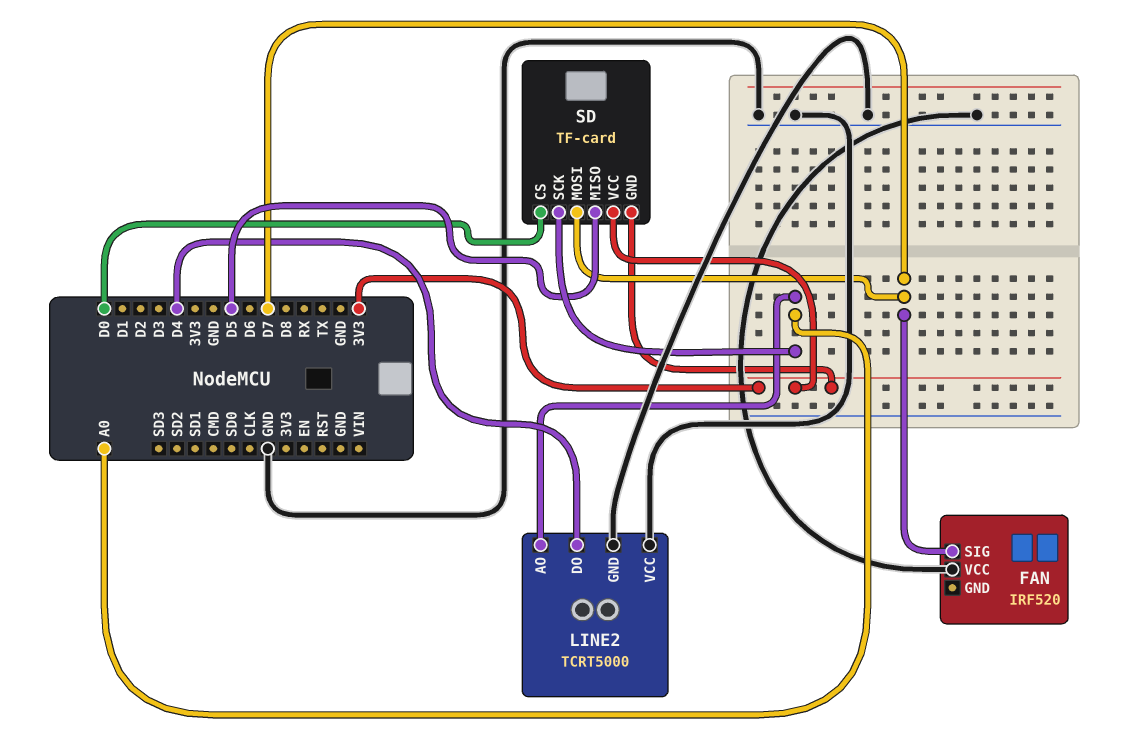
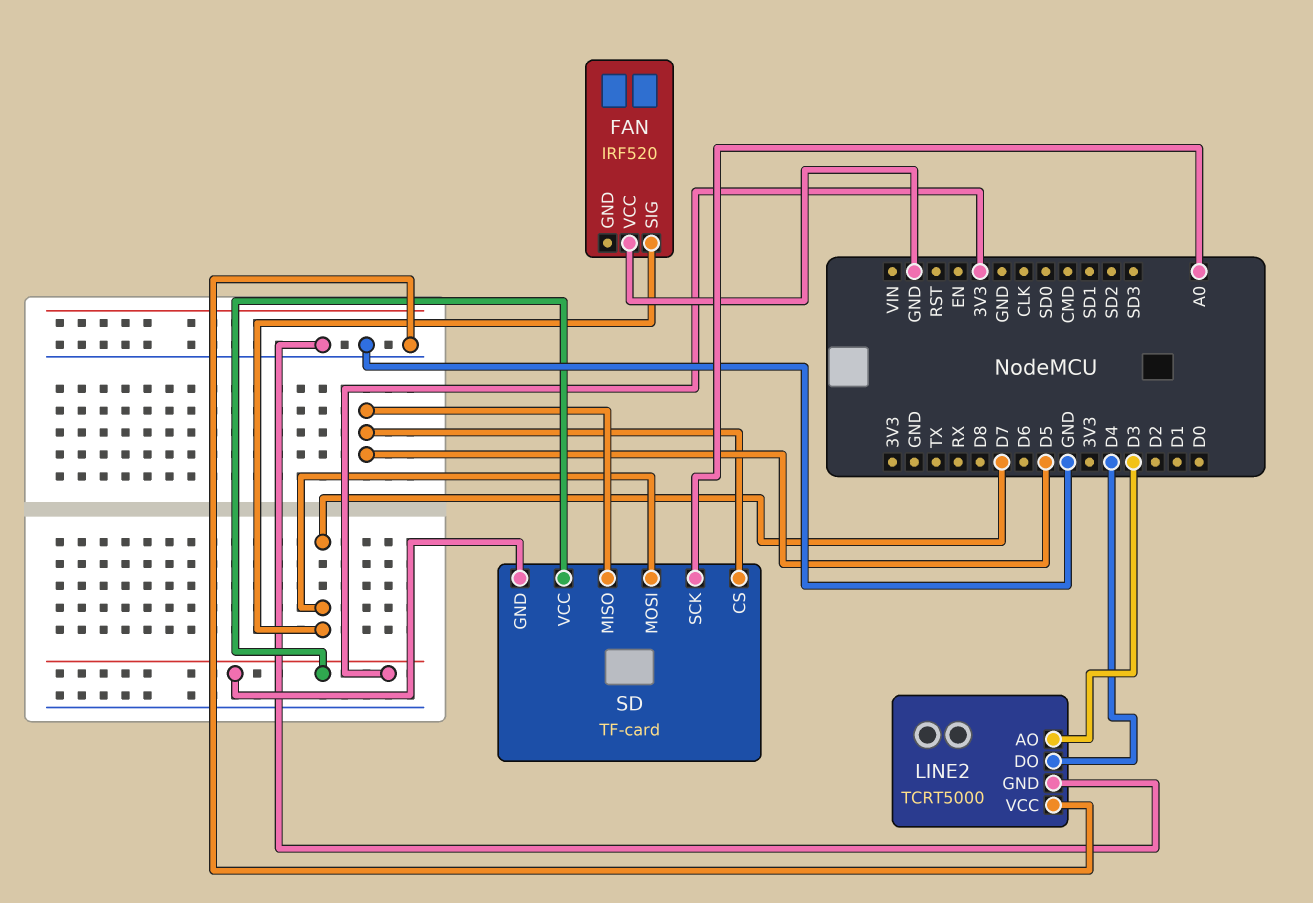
LINE2 pin AO: A0 -> D3
SD pin CS: D0 -> D5

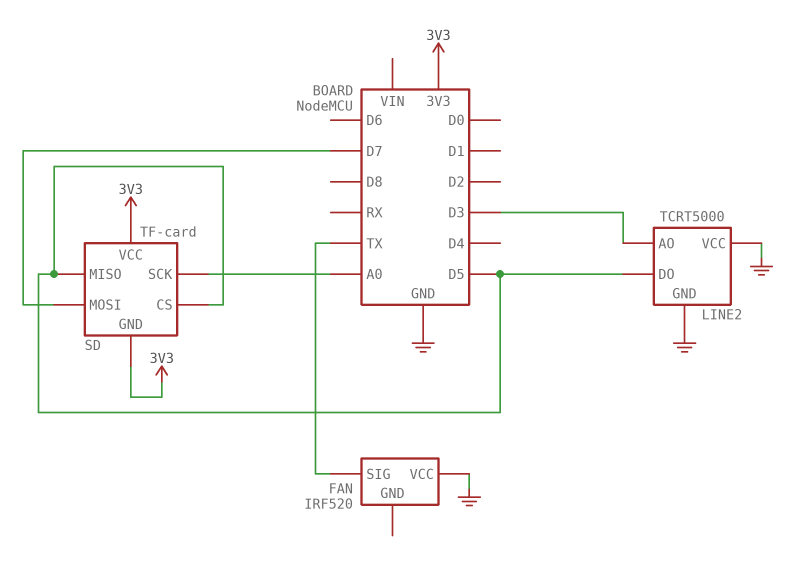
FAN pin SIG: D7 -> TX
LINE2 pin DO: D4 -> D5

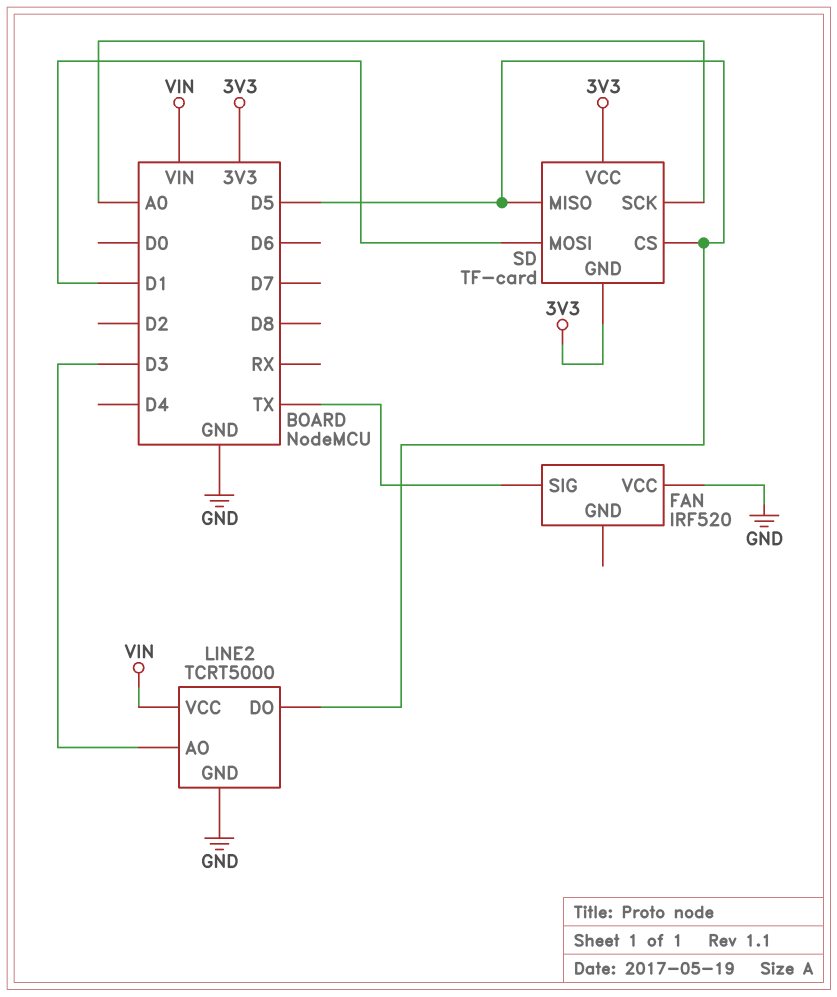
LINE2 pin VCC: GND -> VIN
SD pin MOSI: D7 -> D1

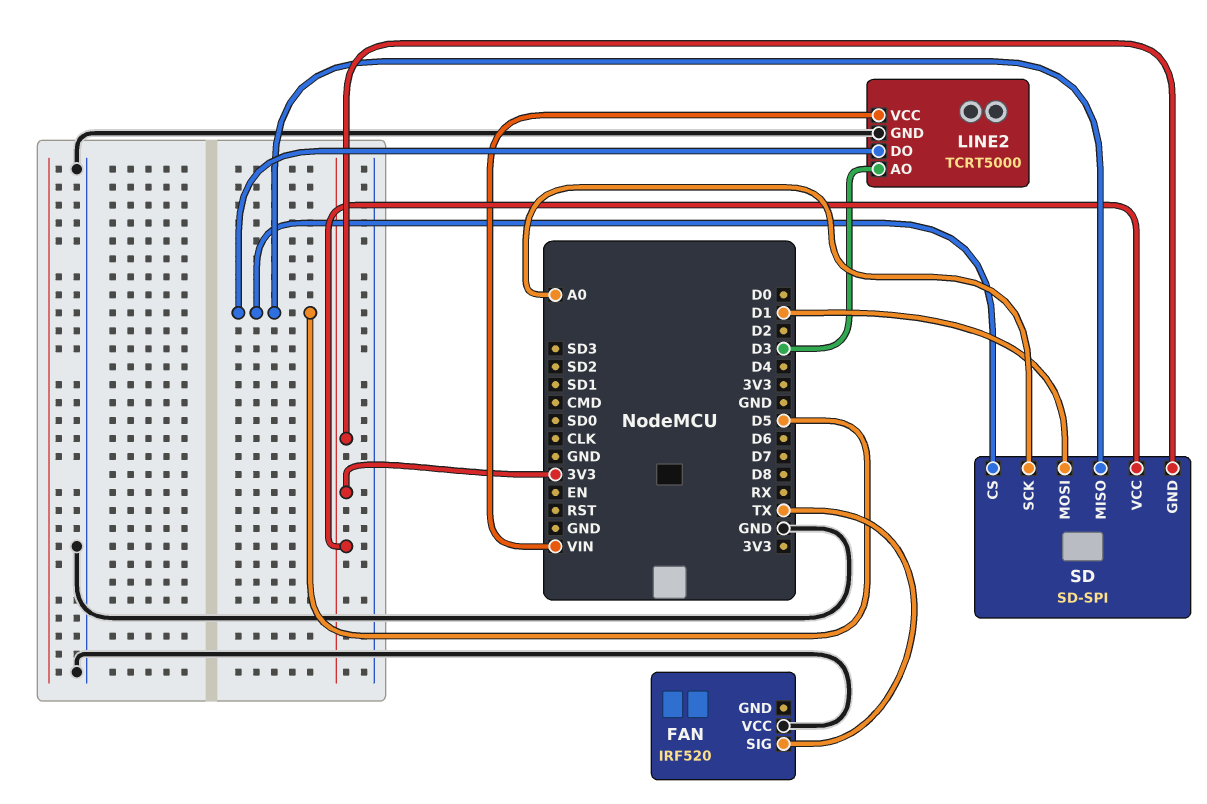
SD: TF-card -> SD-SPI

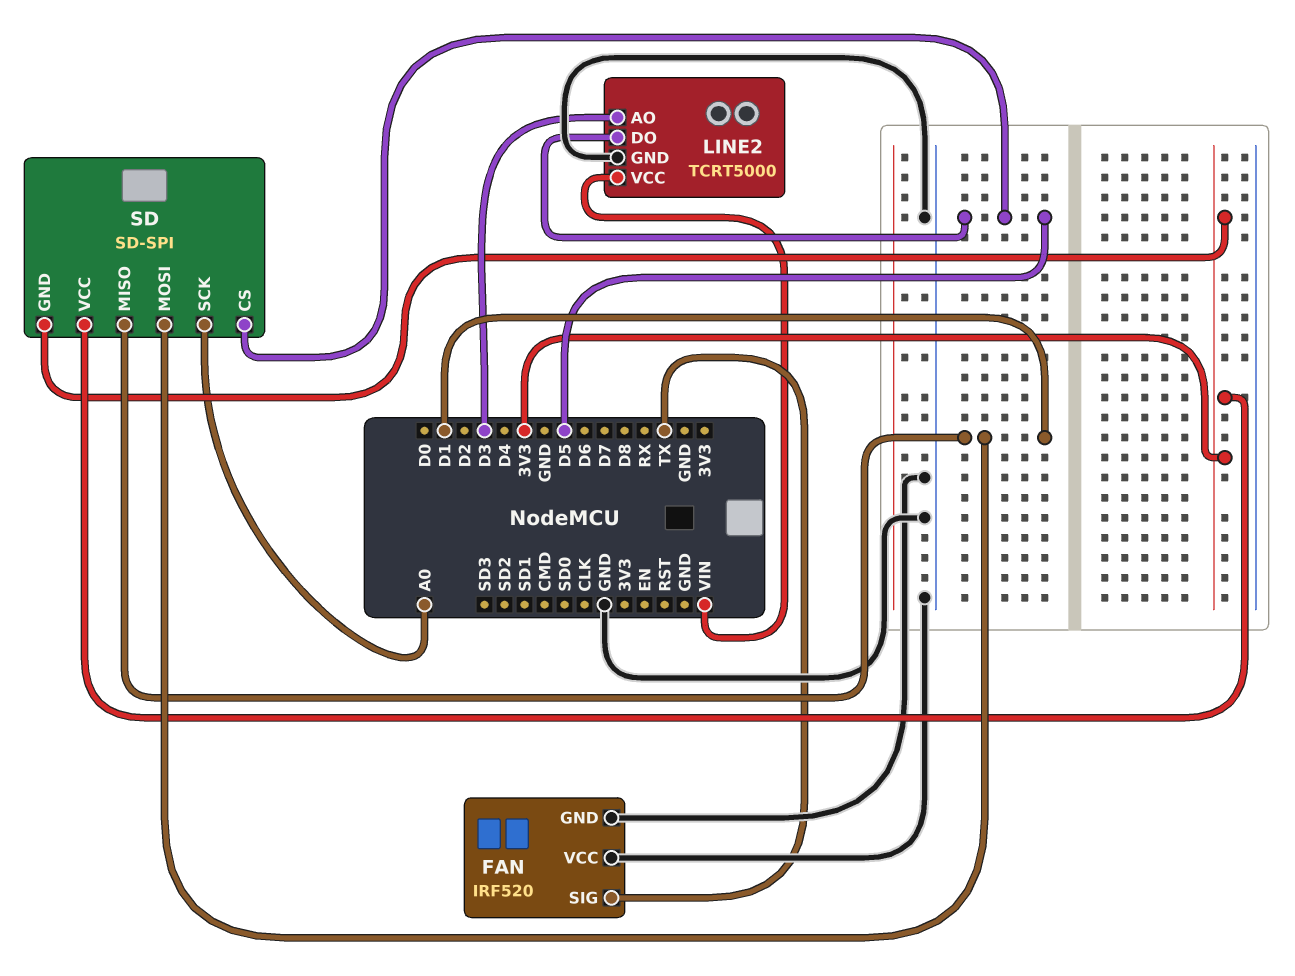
FAN pin GND: none -> GND
SD pin MISO: D5 -> D1

